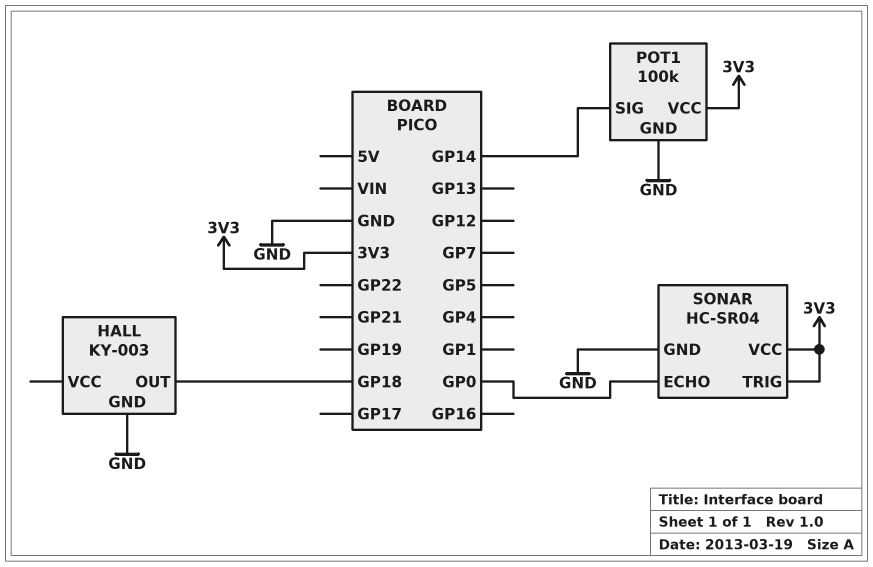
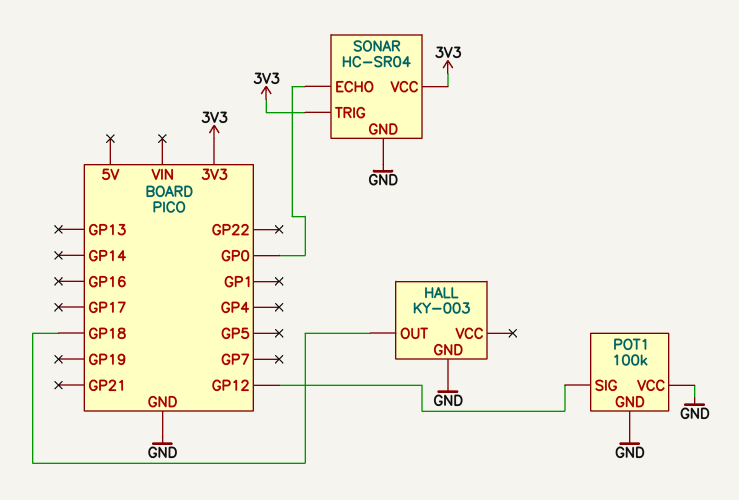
POT1 pin SIG: GP14 -> GP12
POT1 pin VCC: 3V3 -> GND

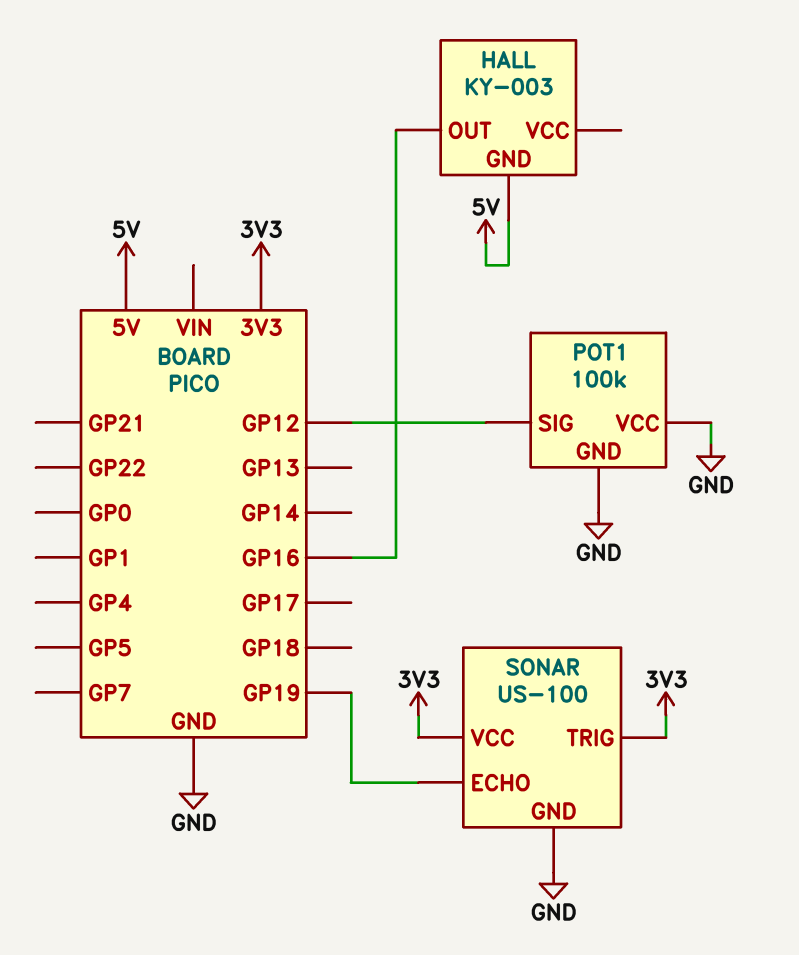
HALL pin GND: GND -> 5V
HALL pin OUT: GP18 -> GP16
SONAR: HC-SR04 -> US-100
SONAR pin ECHO: GP0 -> GP19

